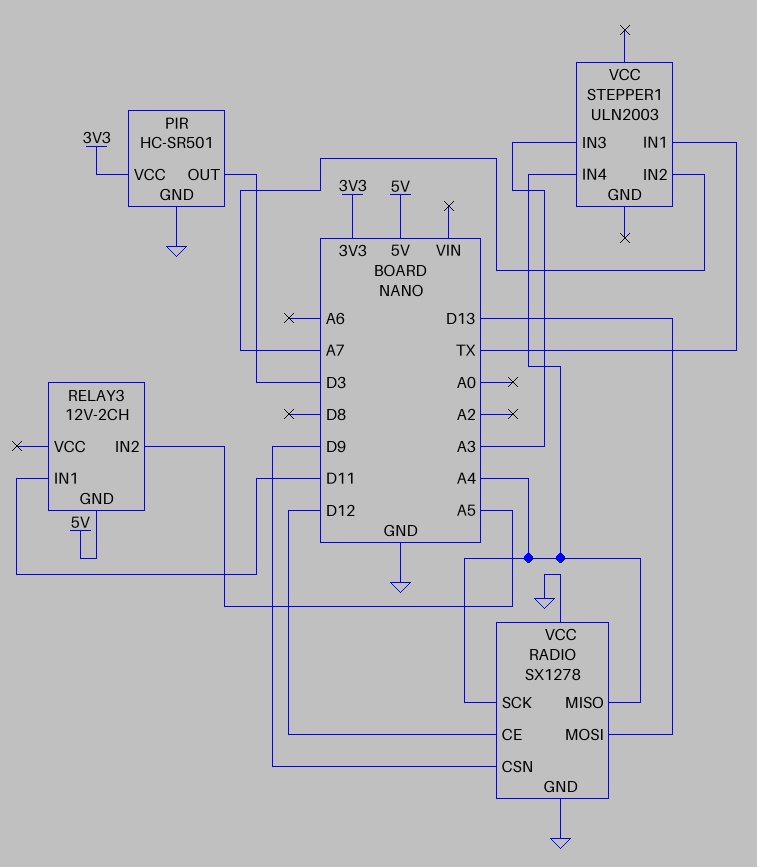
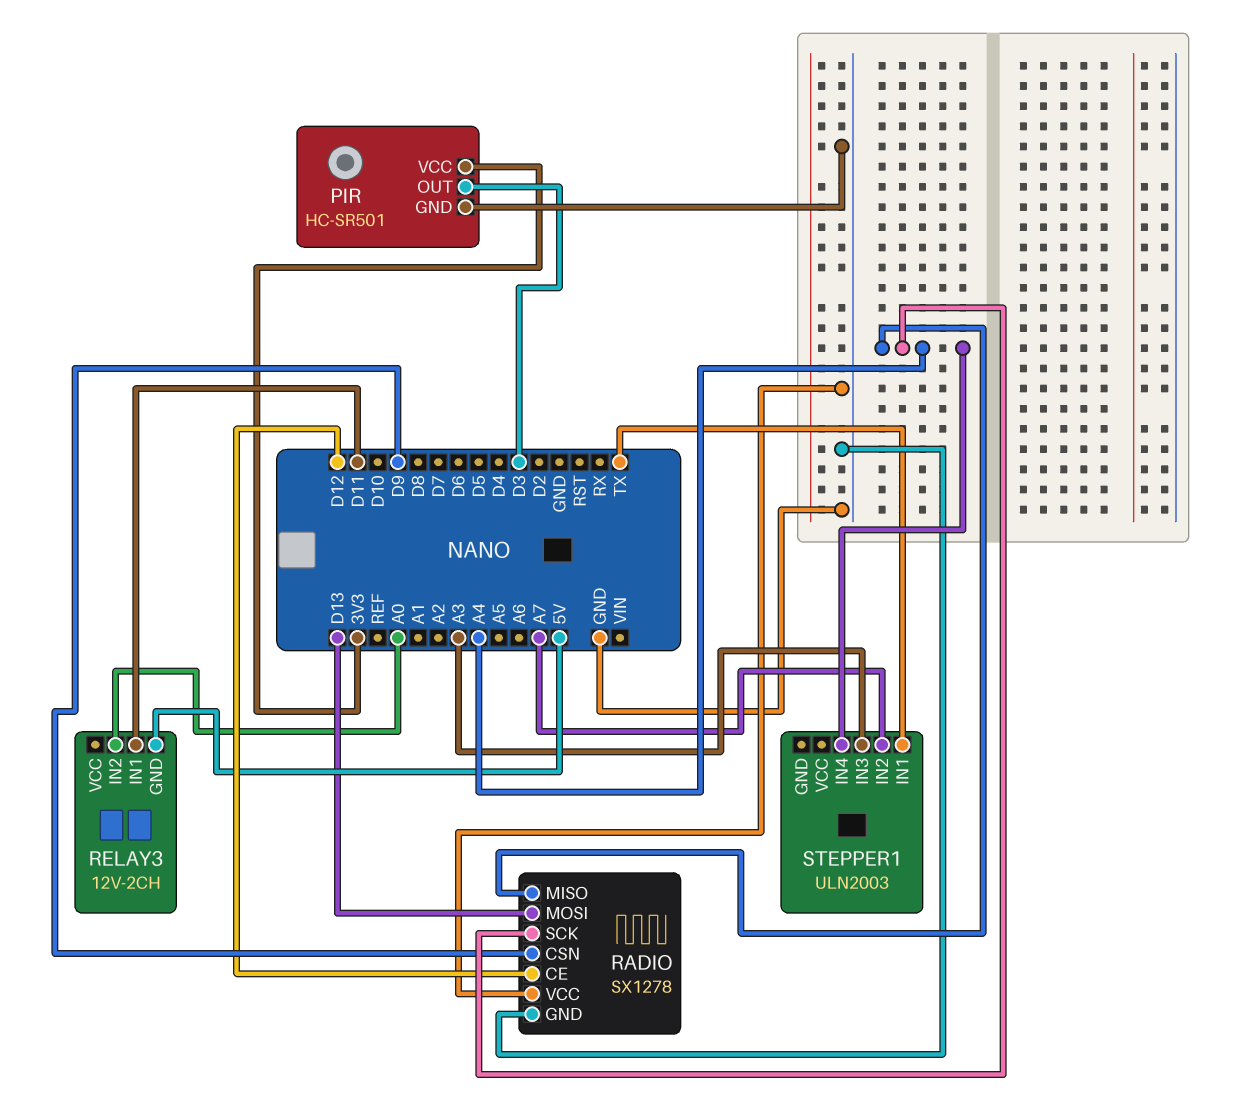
RELAY3 pin IN2: A5 -> A0

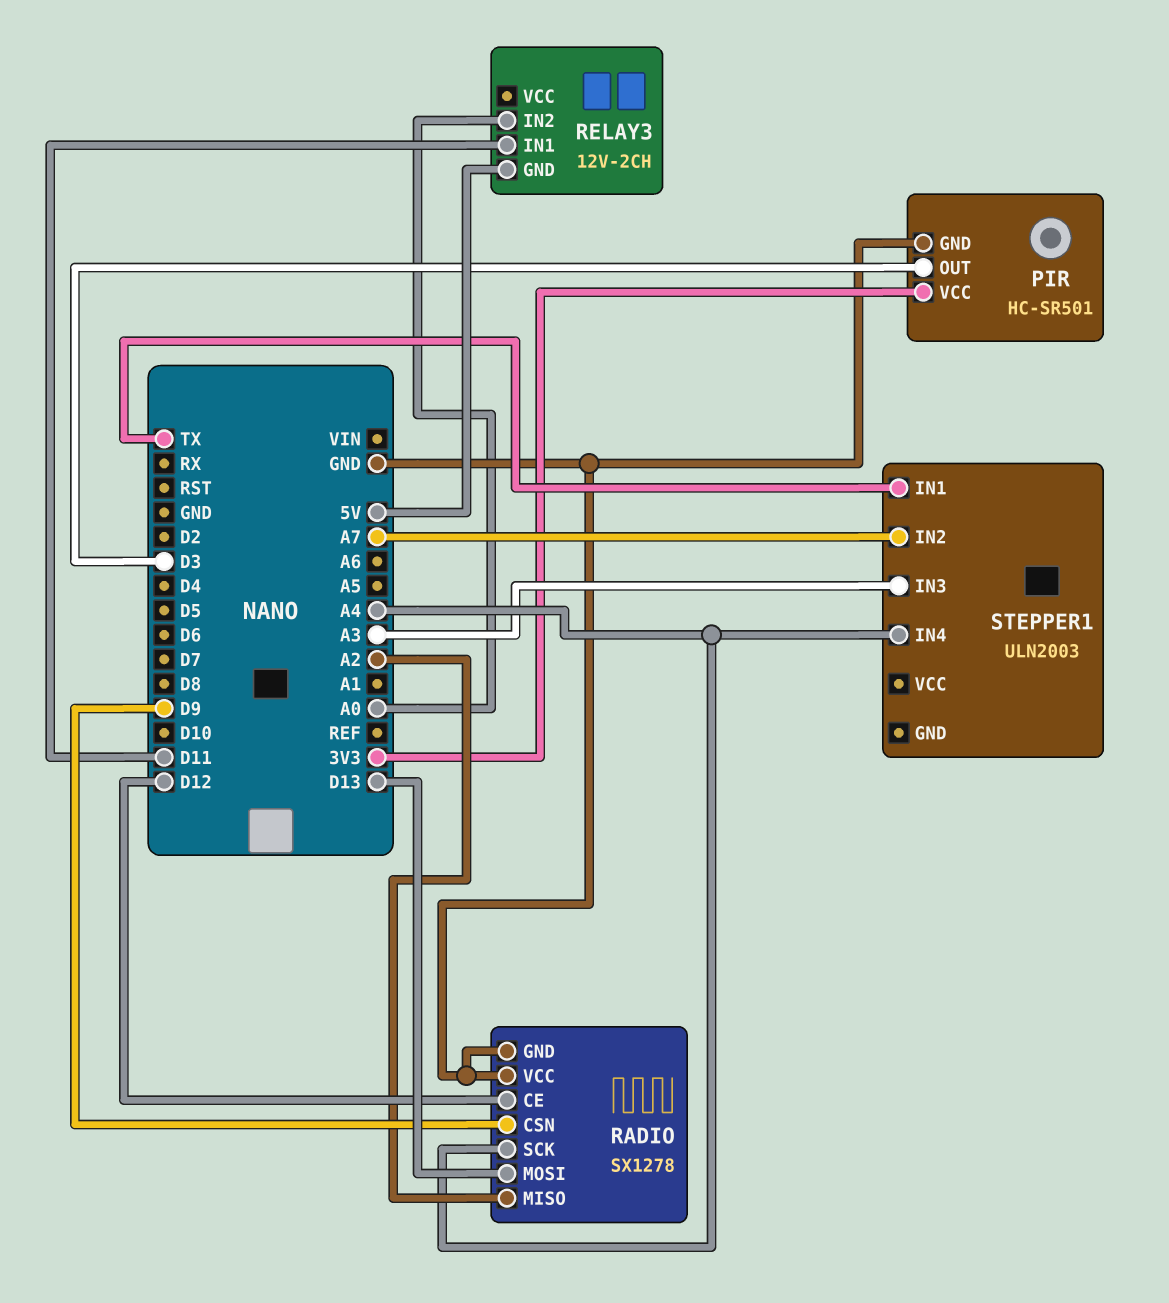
RADIO pin MISO: A4 -> A2

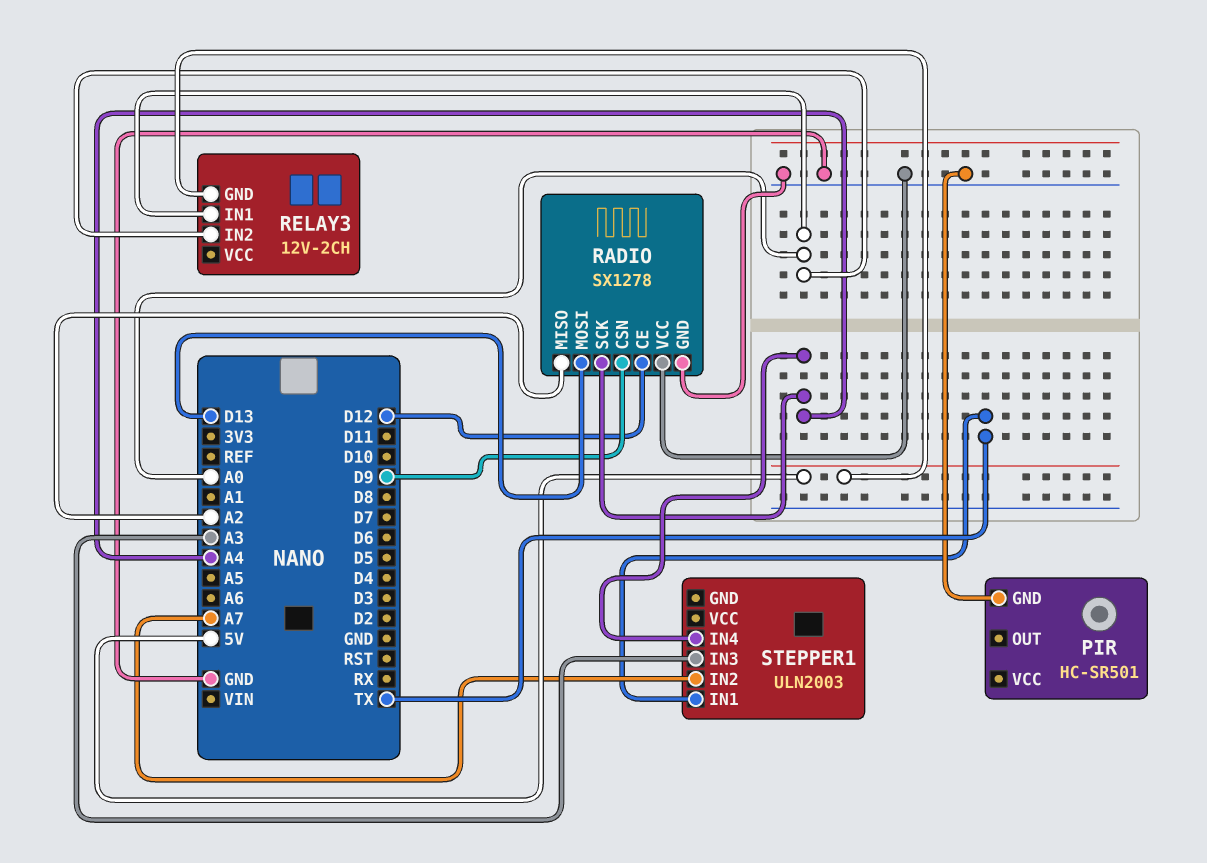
PIR pin OUT: D3 -> none
PIR pin VCC: 3V3 -> none
RELAY3 pin IN1: D11 -> A0

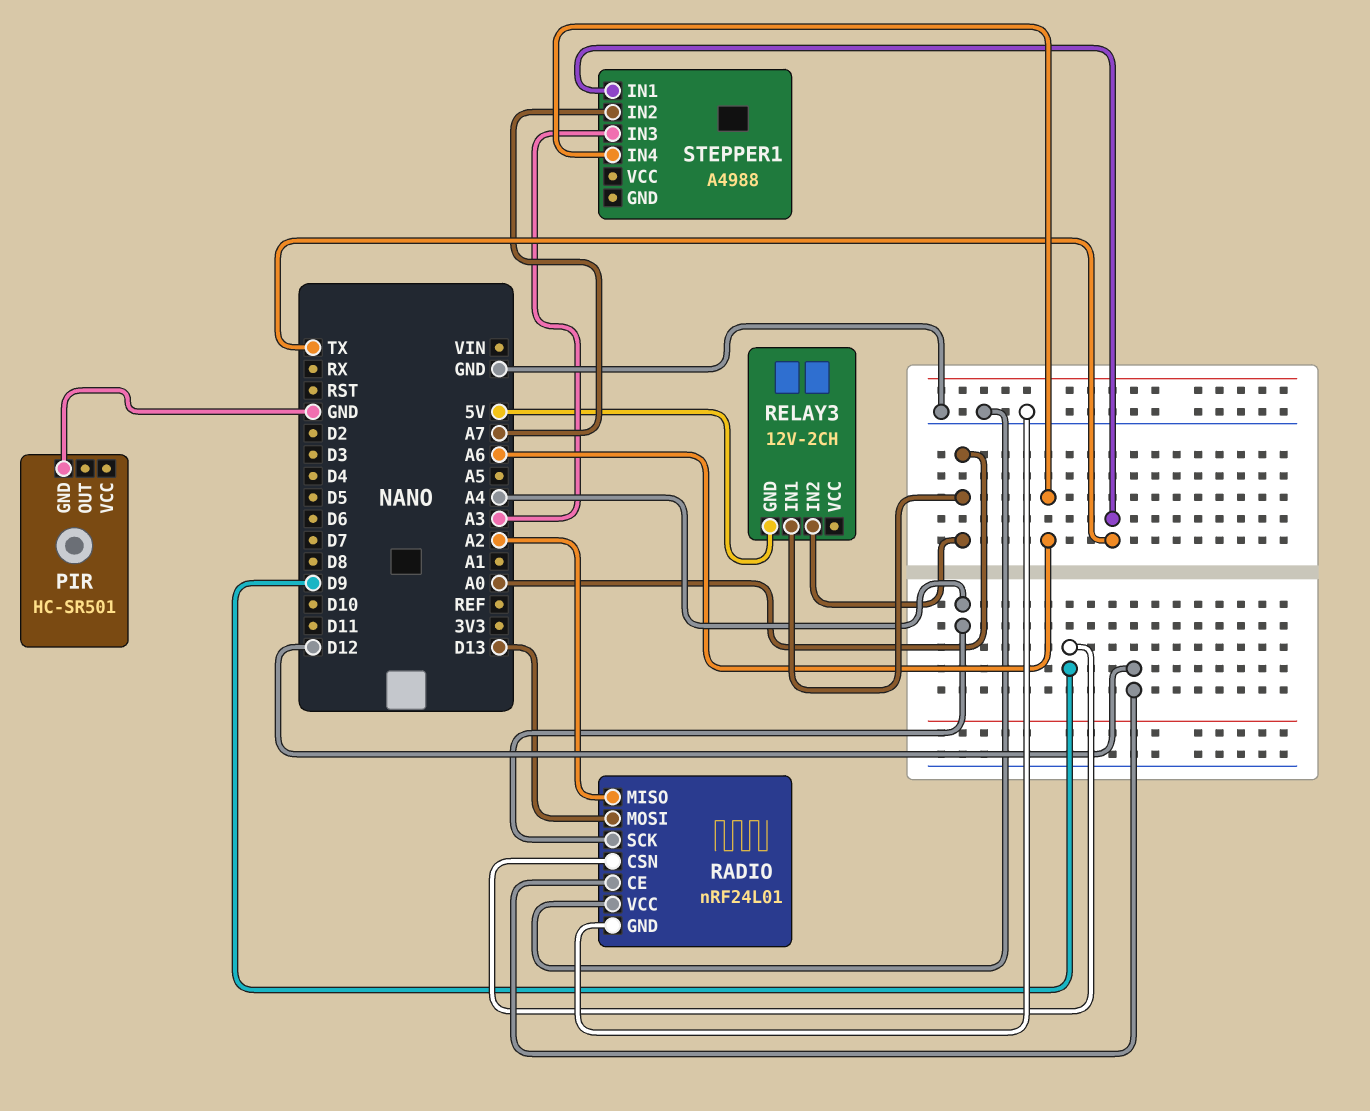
RADIO: SX1278 -> nRF24L01
STEPPER1: ULN2003 -> A4988
STEPPER1 pin IN4: A4 -> A6

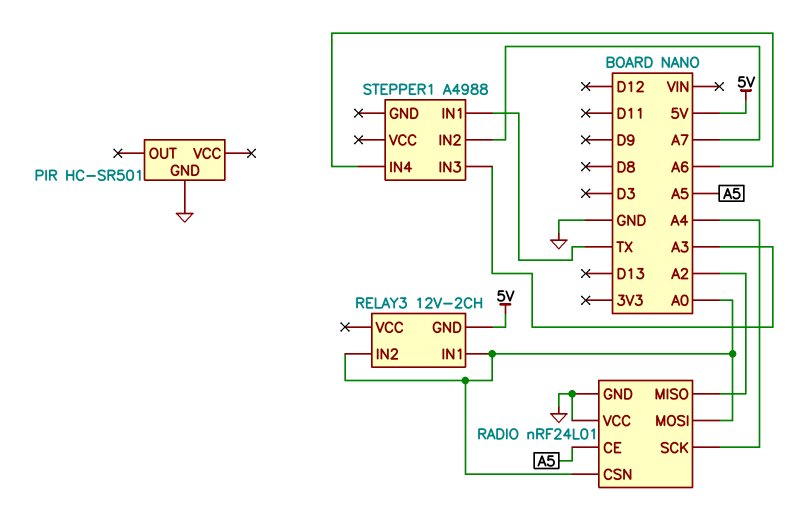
RADIO pin CE: D12 -> A5
RADIO pin CSN: D9 -> A0
RADIO pin MOSI: D13 -> A0

